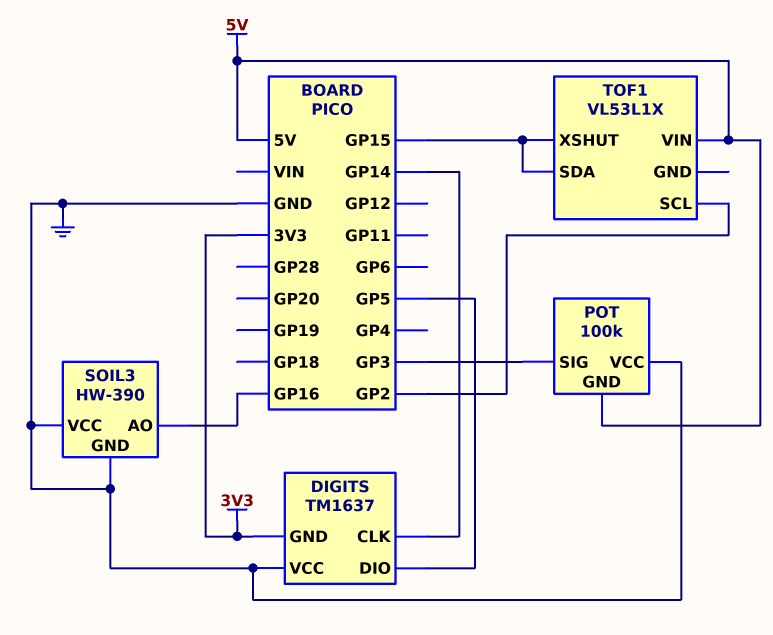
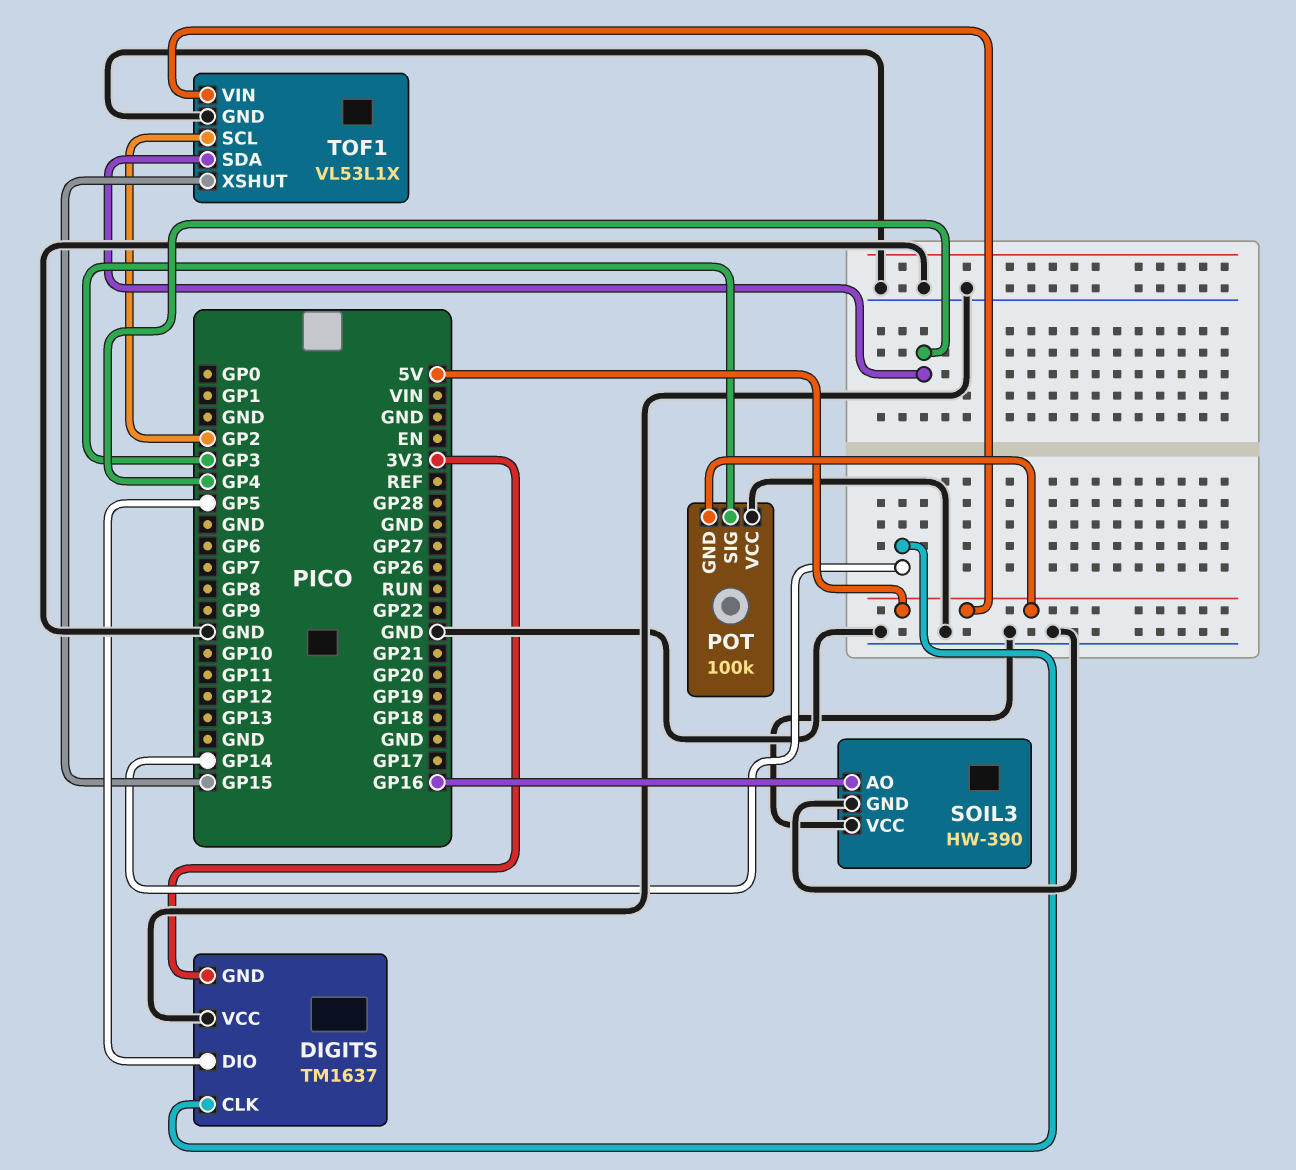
TOF1 pin GND: none -> GND
TOF1 pin SDA: GP15 -> GP4

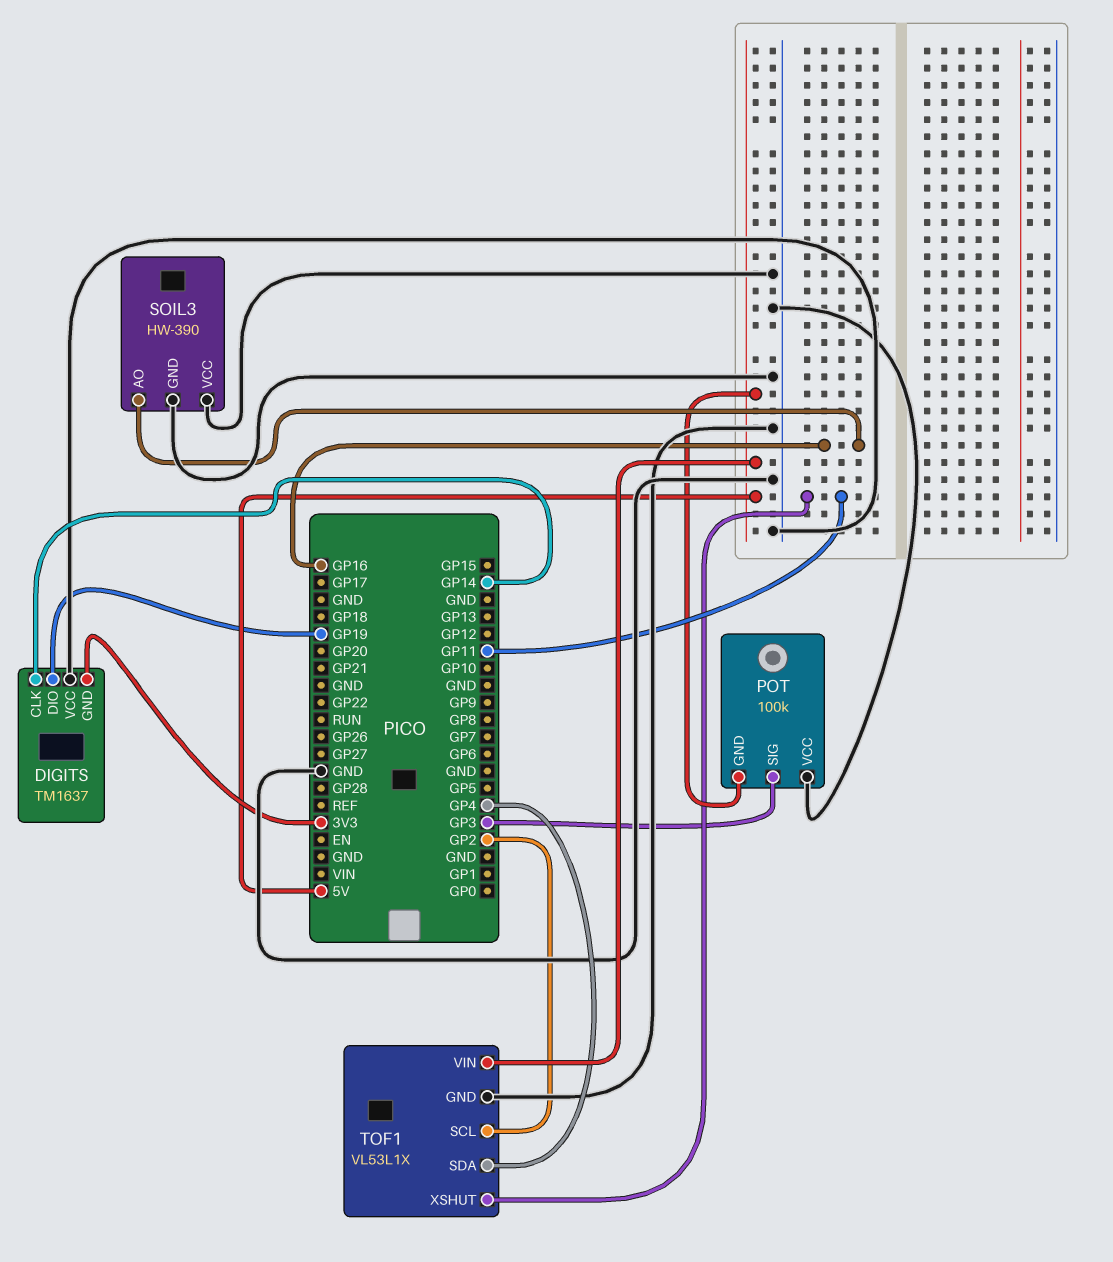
DIGITS pin DIO: GP5 -> GP19
TOF1 pin XSHUT: GP15 -> GP11

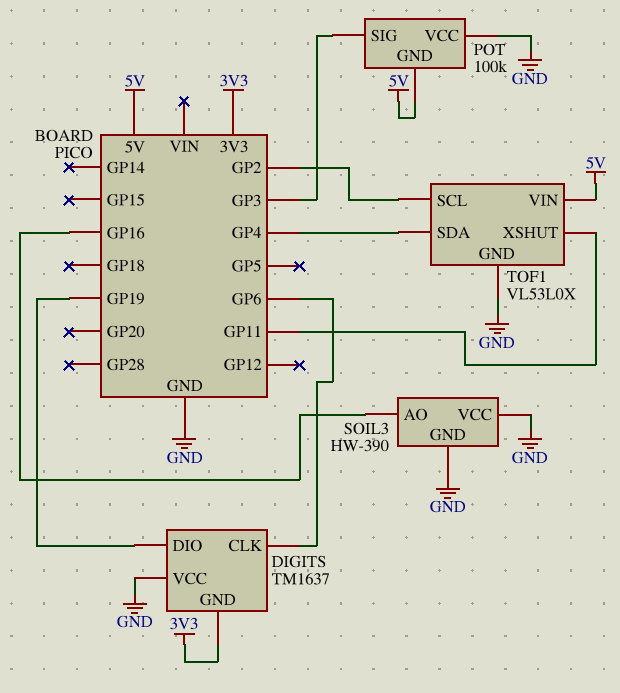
DIGITS pin CLK: GP14 -> GP6
TOF1: VL53L1X -> VL53L0X

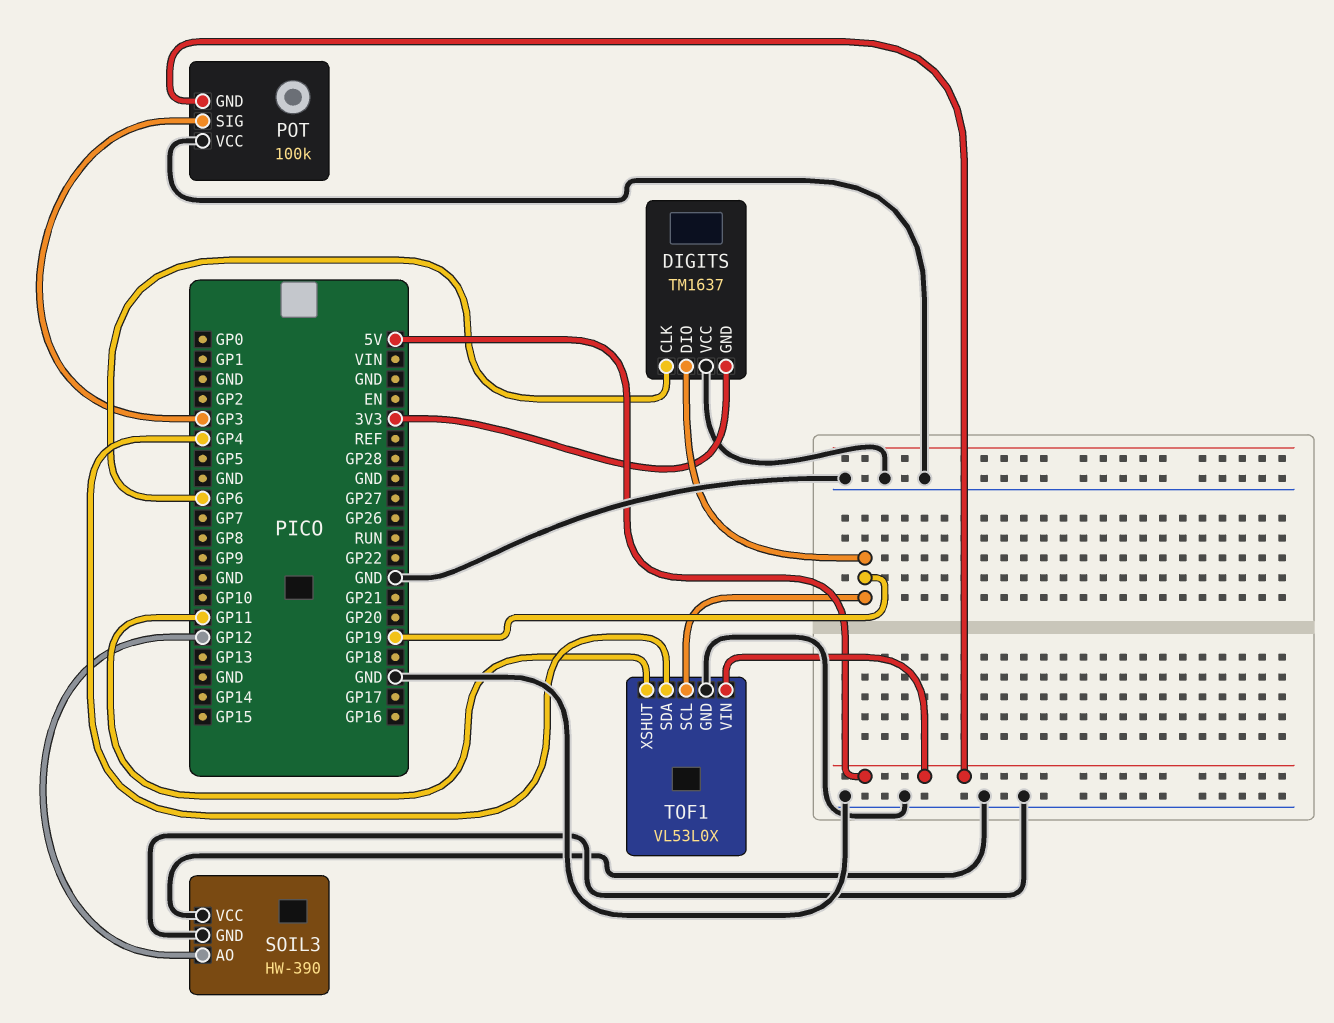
SOIL3 pin AO: GP16 -> GP12
TOF1 pin SCL: GP2 -> GP19

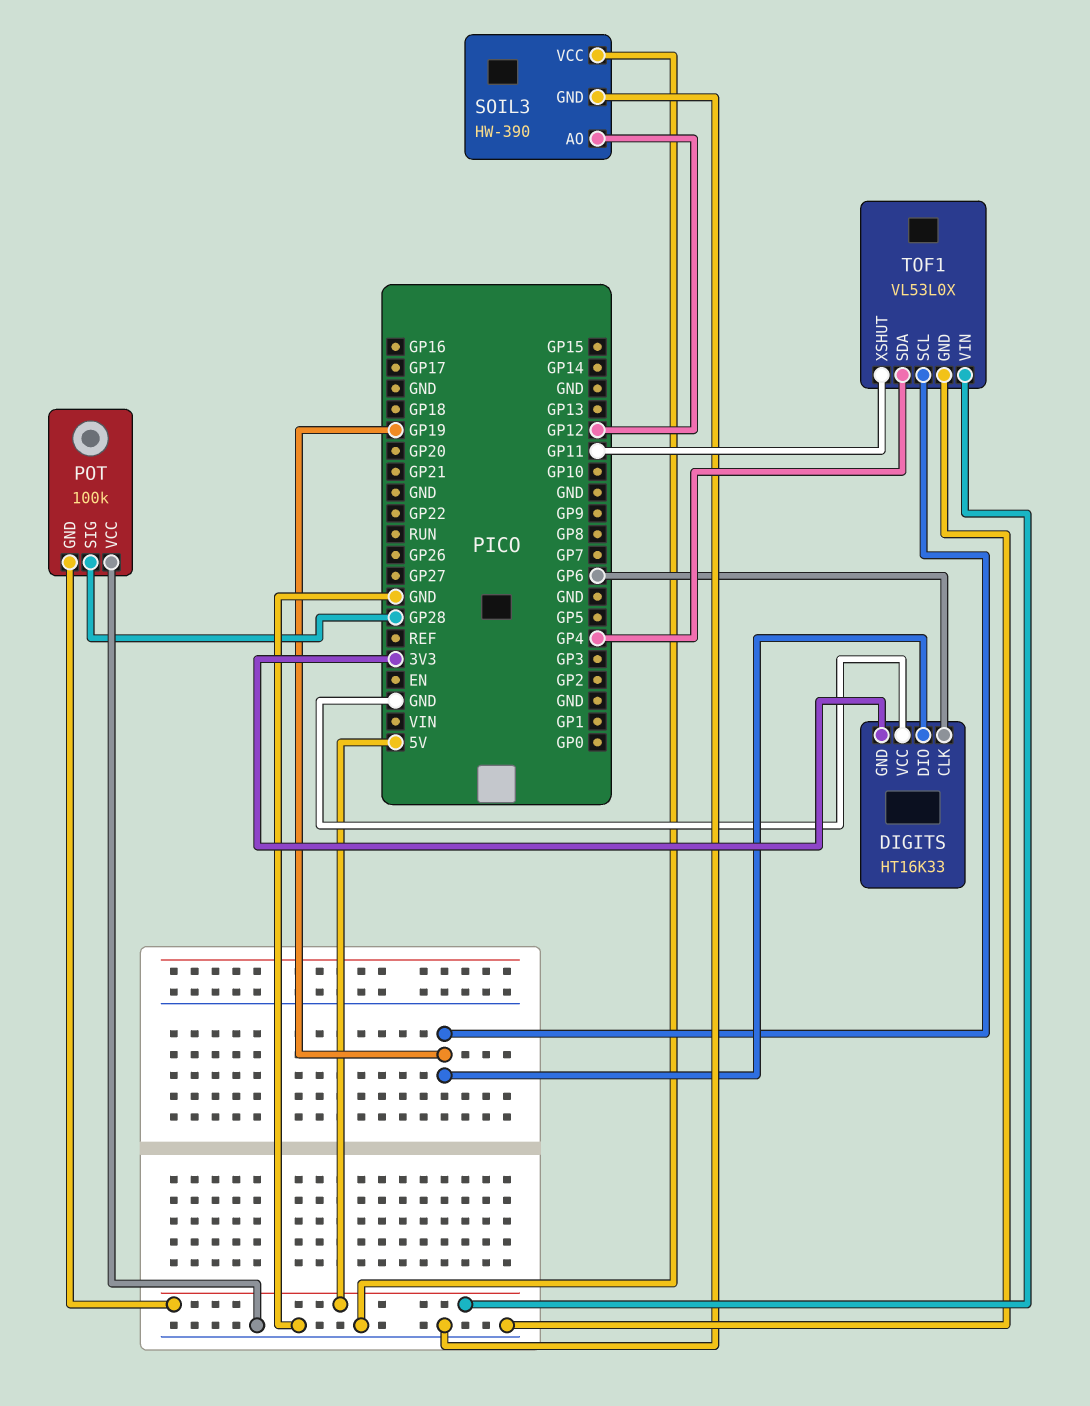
DIGITS: TM1637 -> HT16K33
POT pin SIG: GP3 -> GP28

